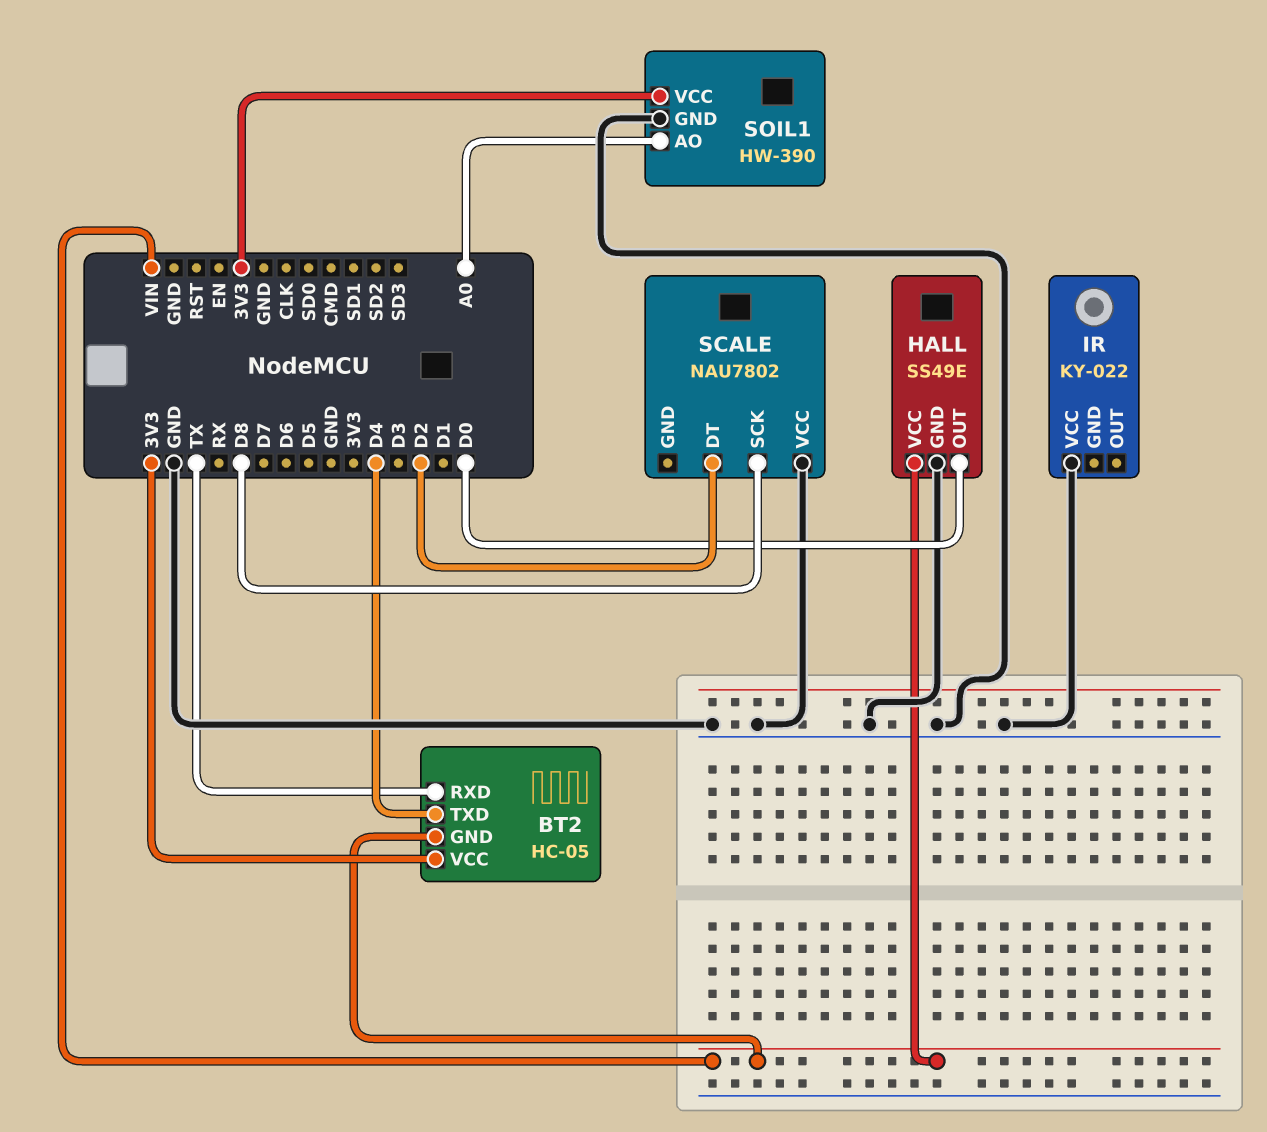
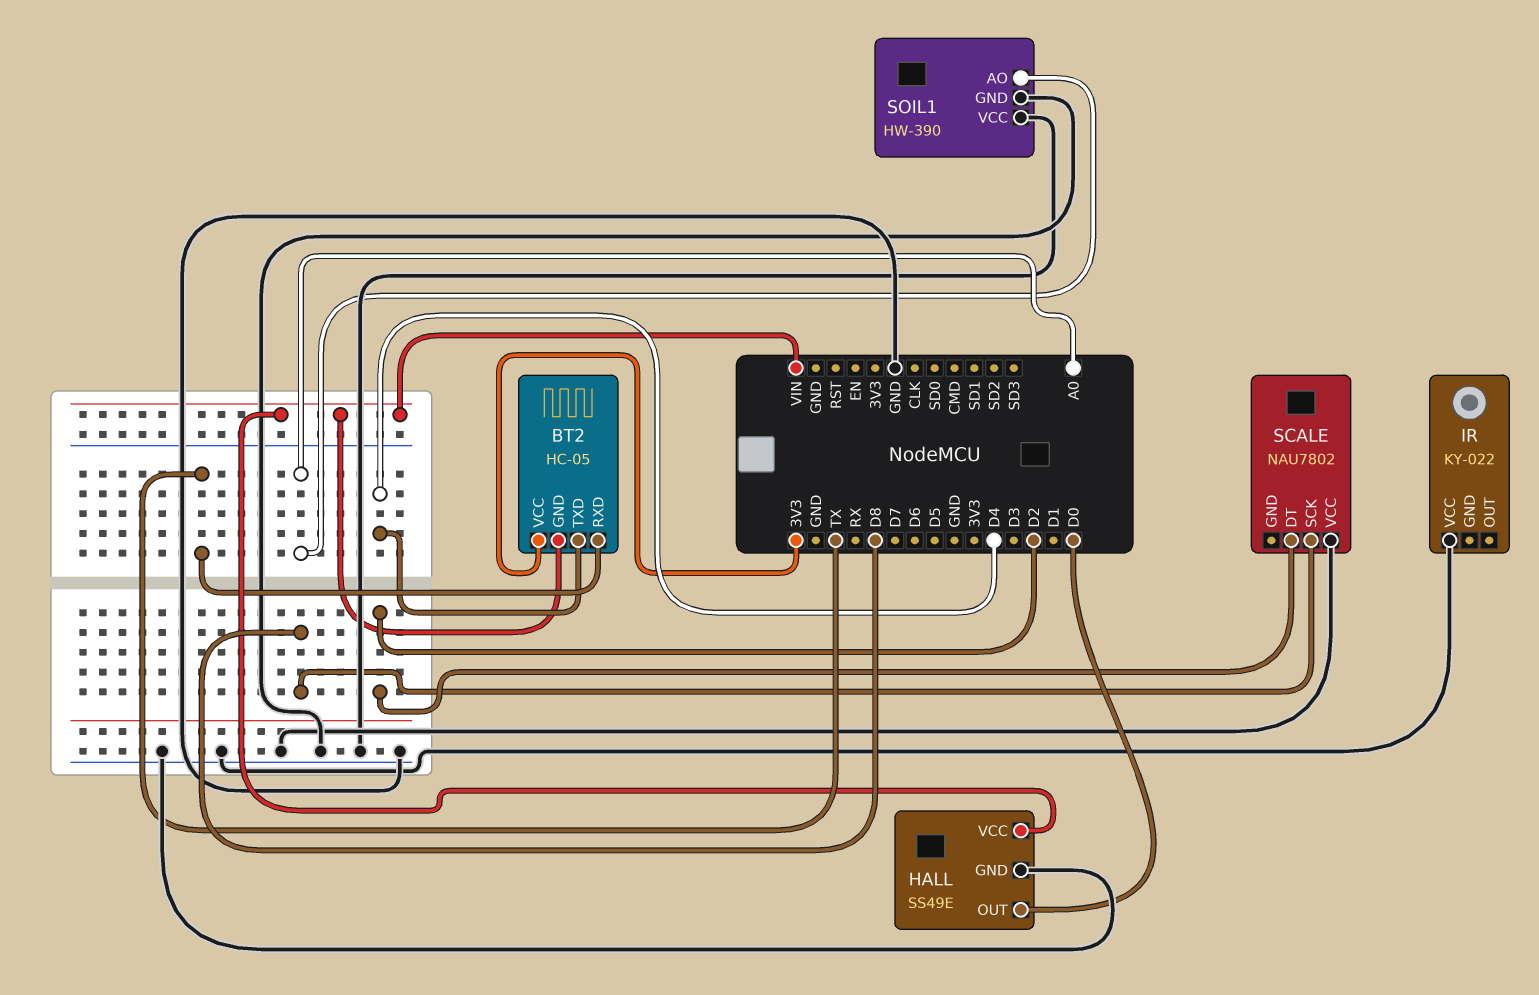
SOIL1 pin VCC: 3V3 -> GND

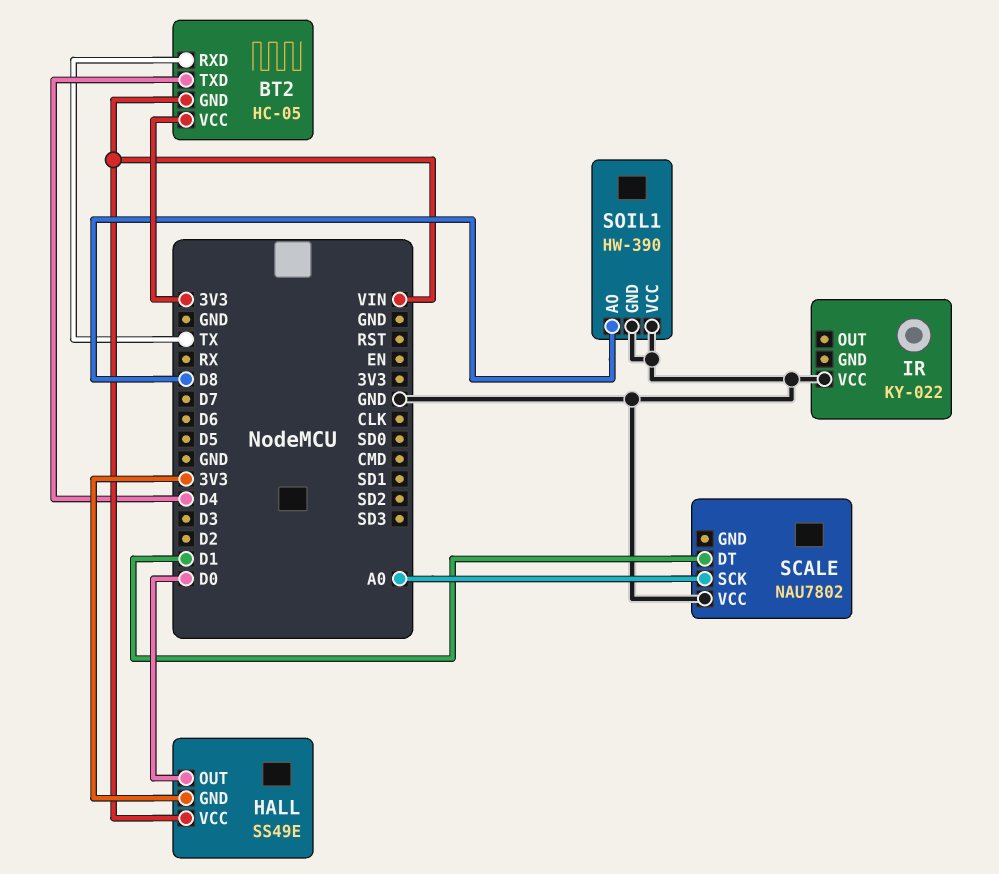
HALL pin GND: GND -> 3V3
SCALE pin DT: D2 -> D1
SCALE pin SCK: D8 -> A0
SOIL1 pin AO: A0 -> D8

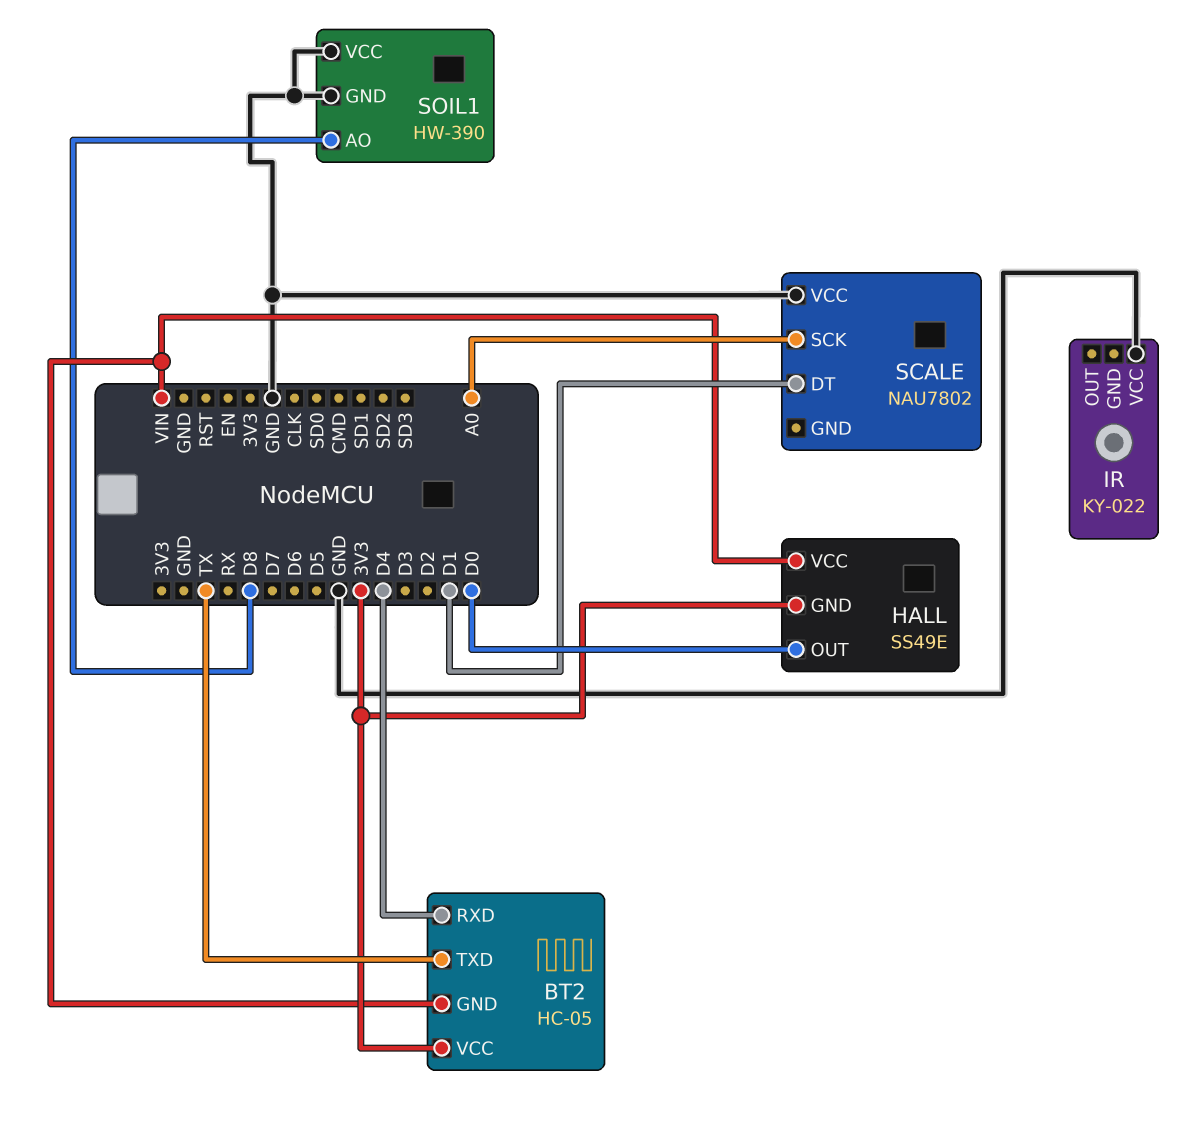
BT2 pin RXD: TX -> D4
BT2 pin TXD: D4 -> TX

